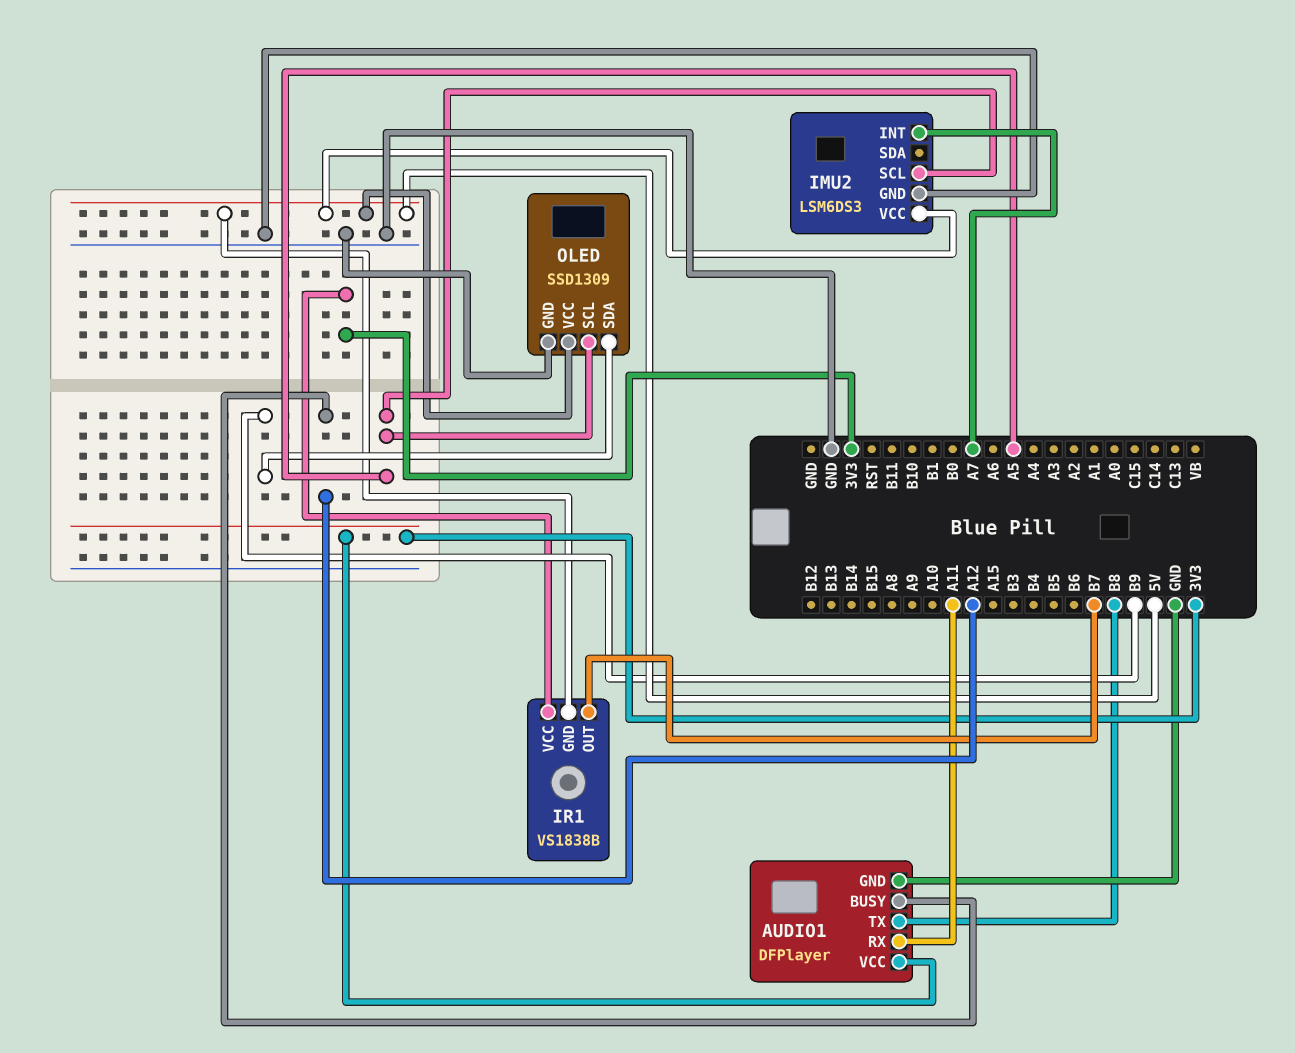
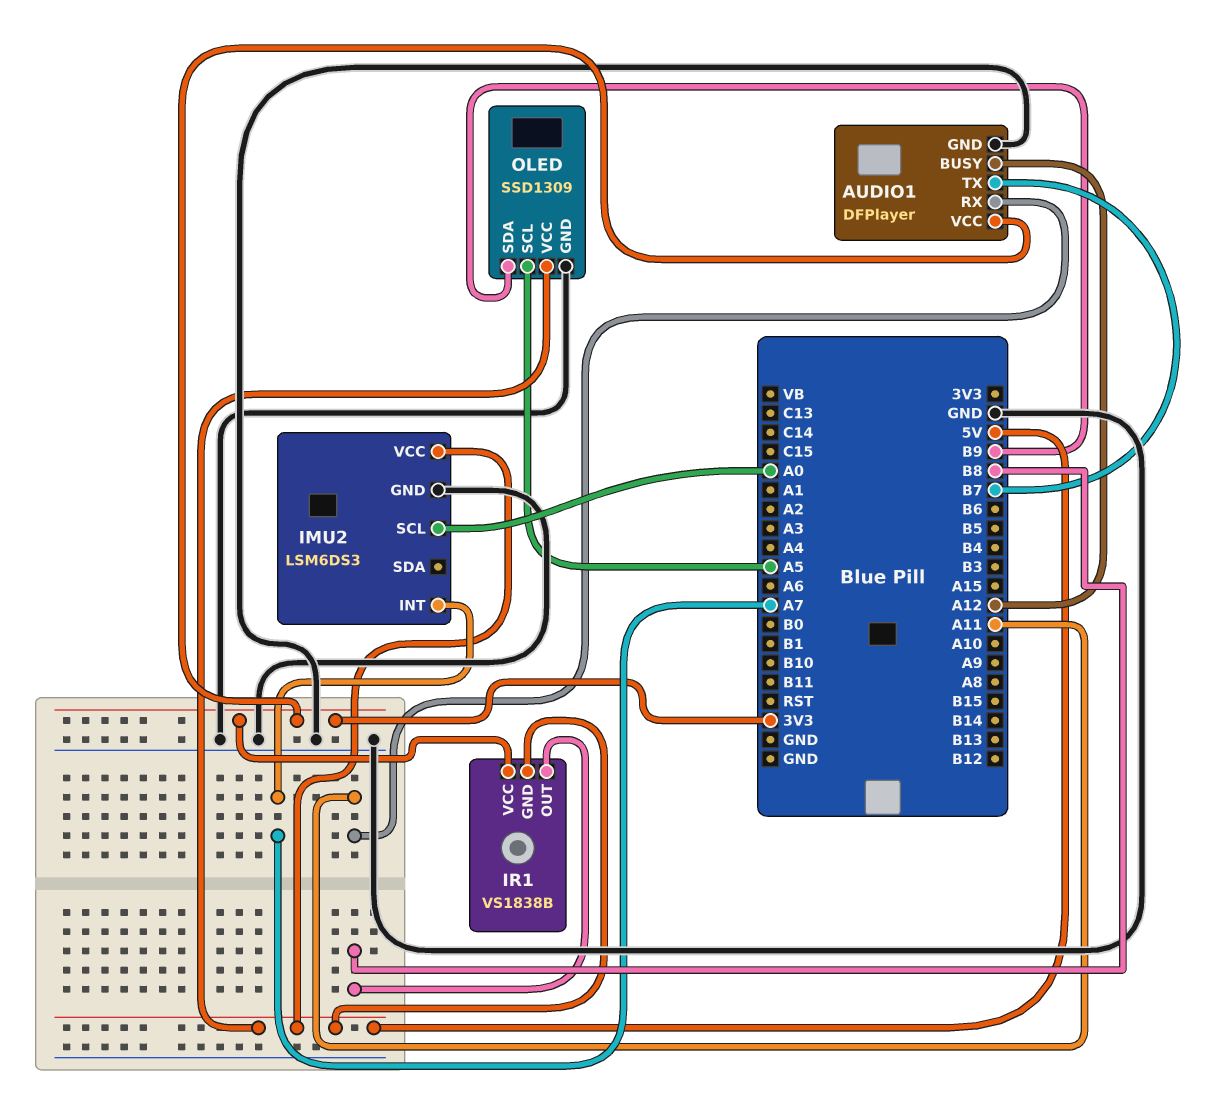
AUDIO1 pin TX: B8 -> B7
IMU2 pin SCL: A5 -> A0
IR1 pin OUT: B7 -> B8

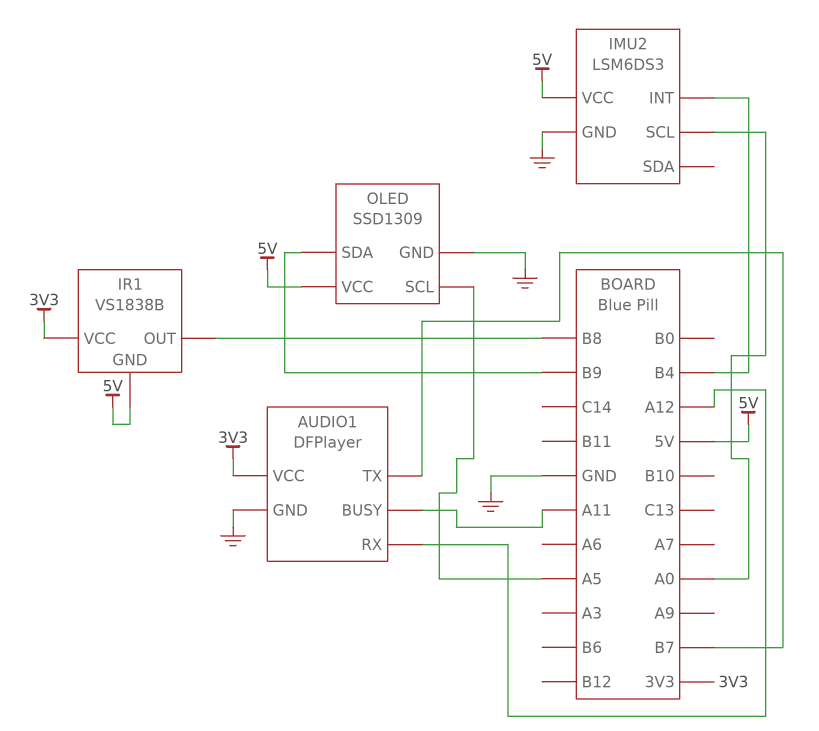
AUDIO1 pin BUSY: A12 -> A11
AUDIO1 pin RX: A11 -> A12
IMU2 pin INT: A7 -> B4

